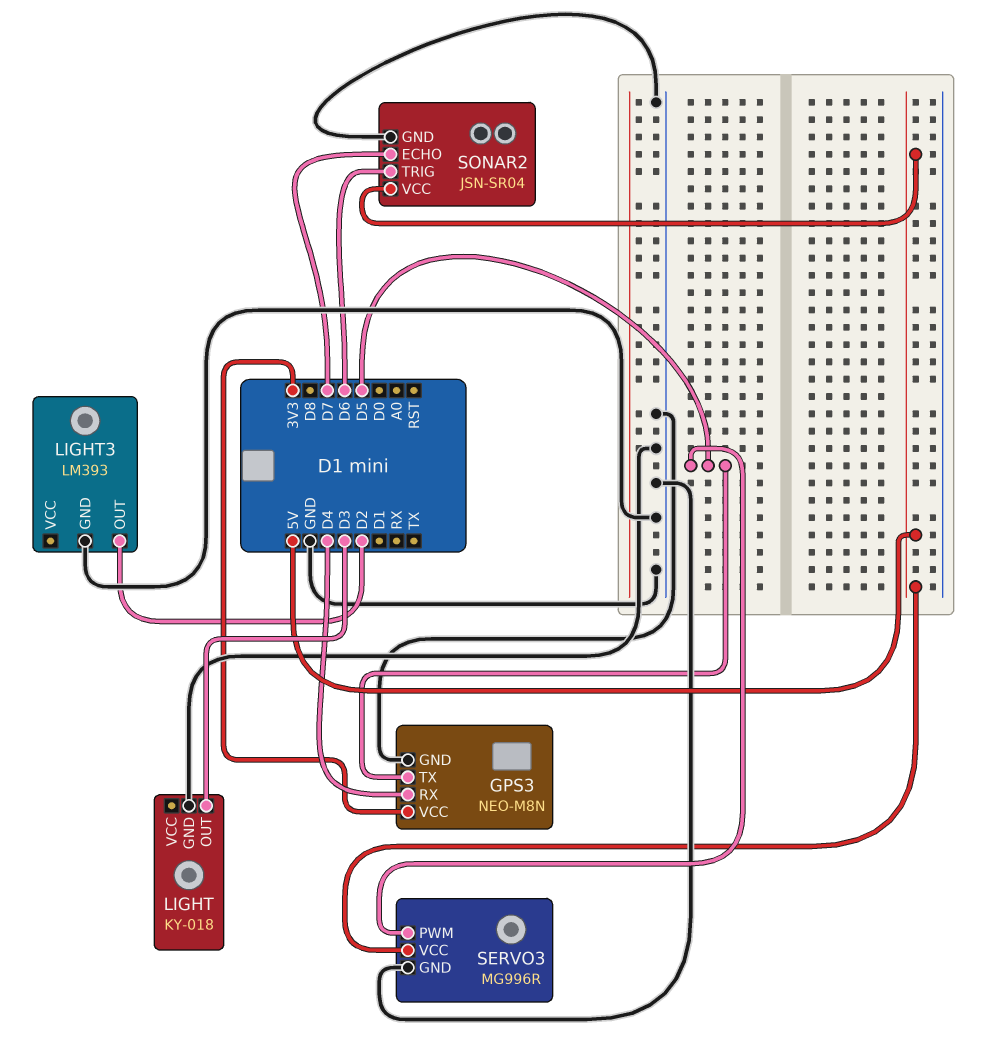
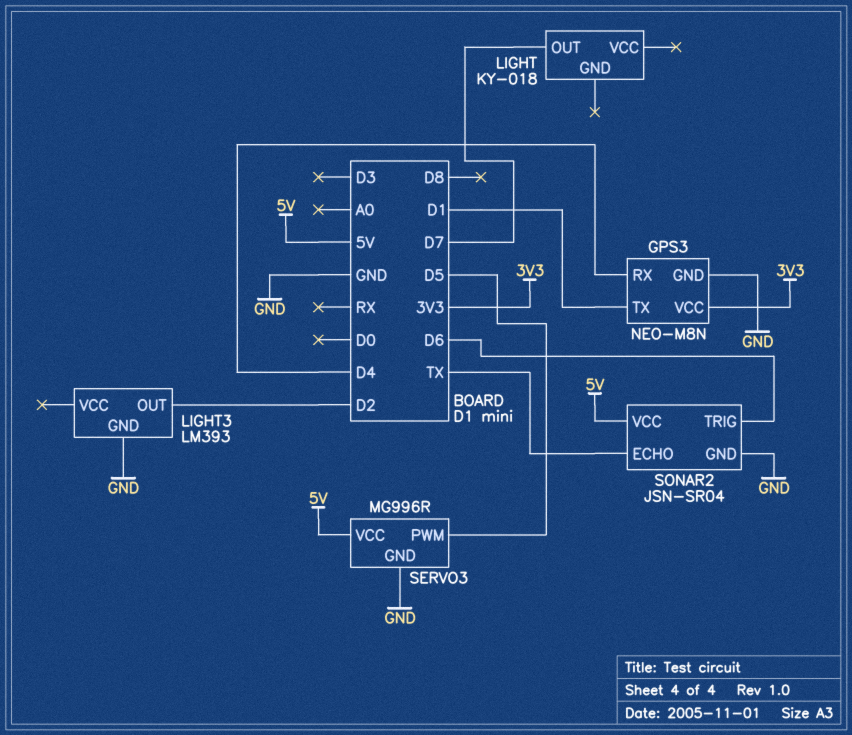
GPS3 pin TX: D5 -> D1
LIGHT pin GND: GND -> none
LIGHT pin OUT: D3 -> D7
SONAR2 pin ECHO: D7 -> TX

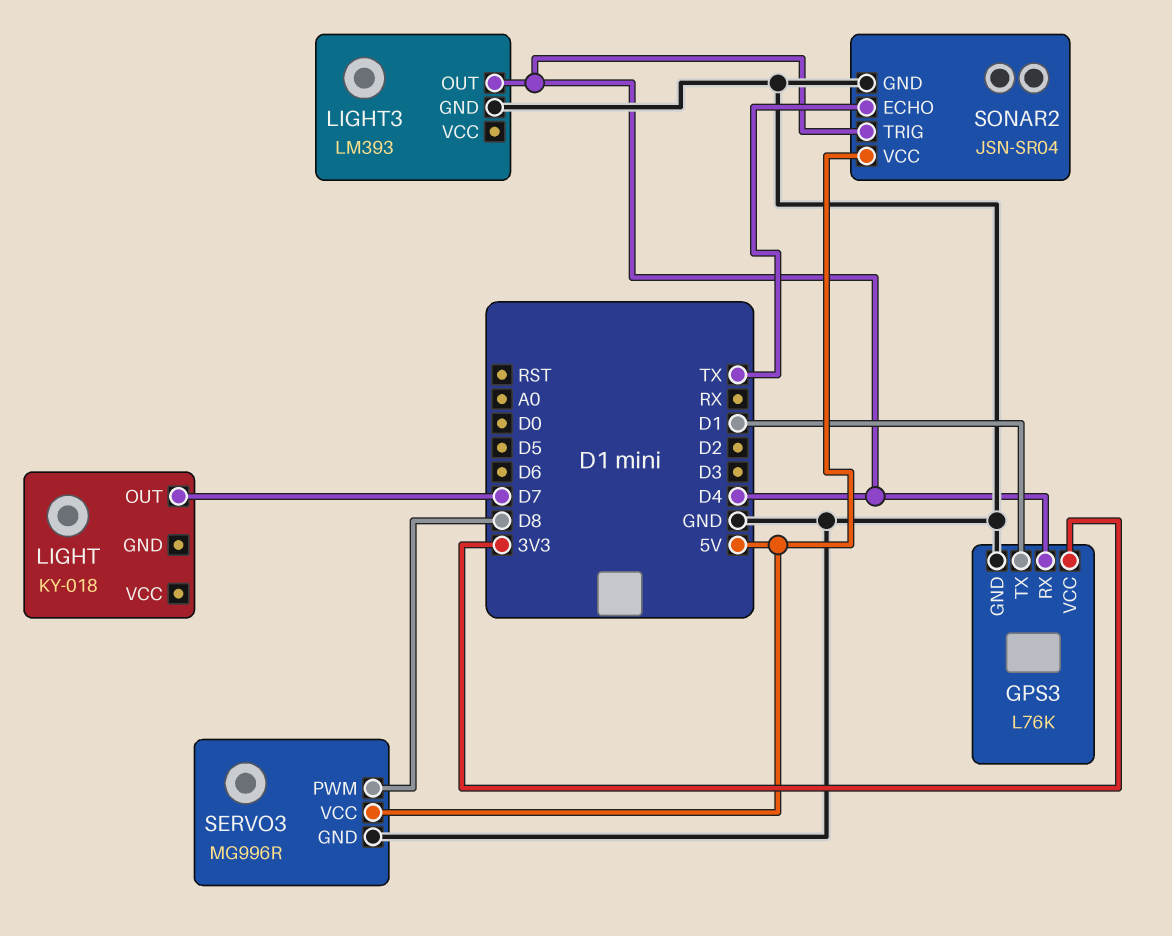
GPS3: NEO-M8N -> L76K
LIGHT3 pin OUT: D2 -> D4
SERVO3 pin PWM: D5 -> D8
SONAR2 pin TRIG: D6 -> D4

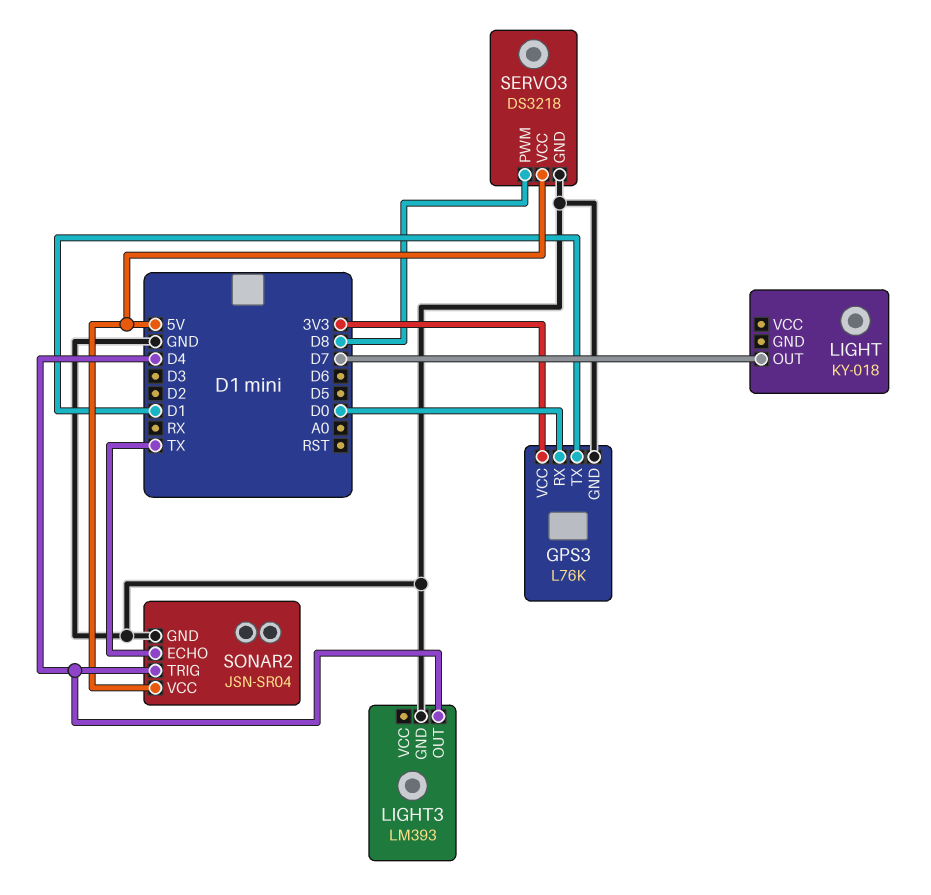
GPS3 pin RX: D4 -> D0
SERVO3: MG996R -> DS3218

